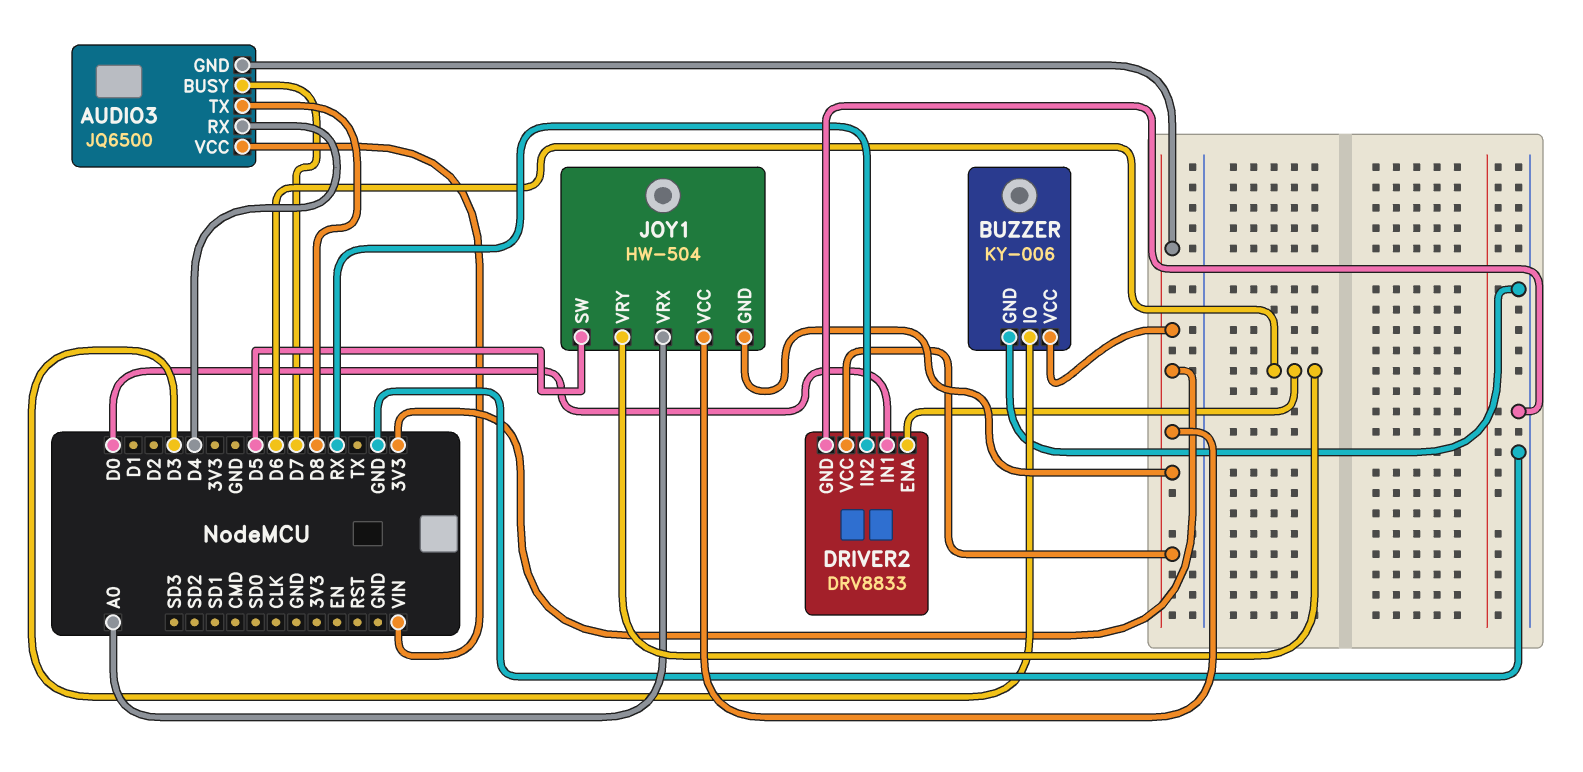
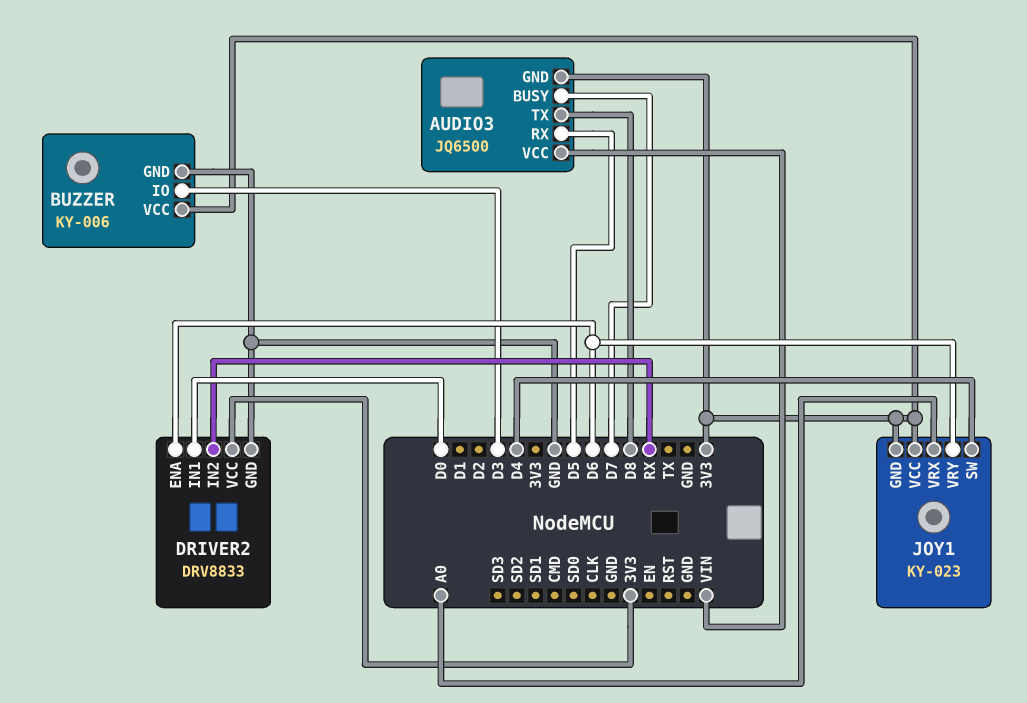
AUDIO3 pin RX: D4 -> D5
JOY1: HW-504 -> KY-023
JOY1 pin SW: D5 -> D4

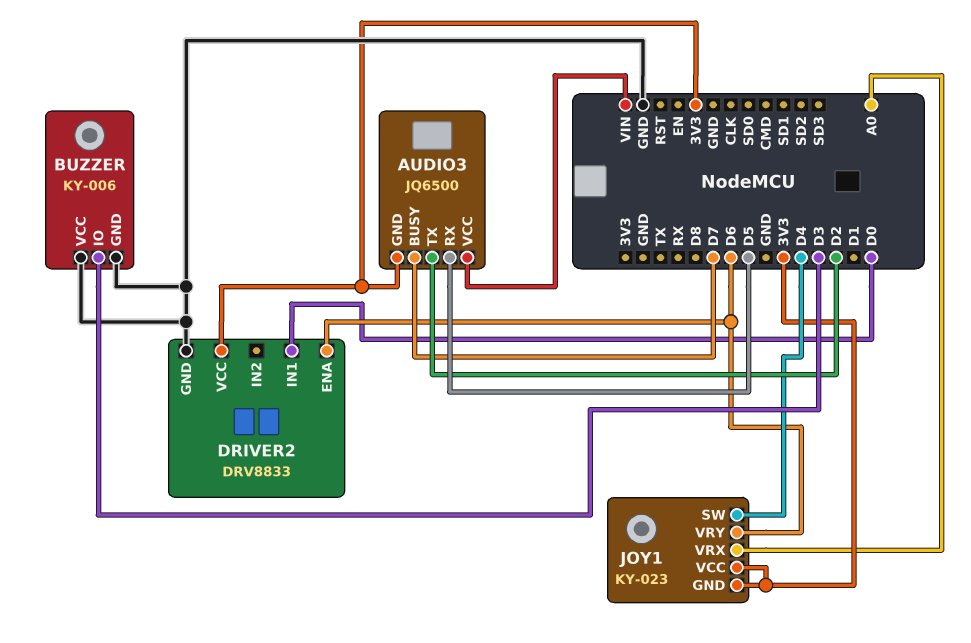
AUDIO3 pin TX: D8 -> D2
BUZZER pin VCC: 3V3 -> GND
DRIVER2 pin IN2: RX -> none

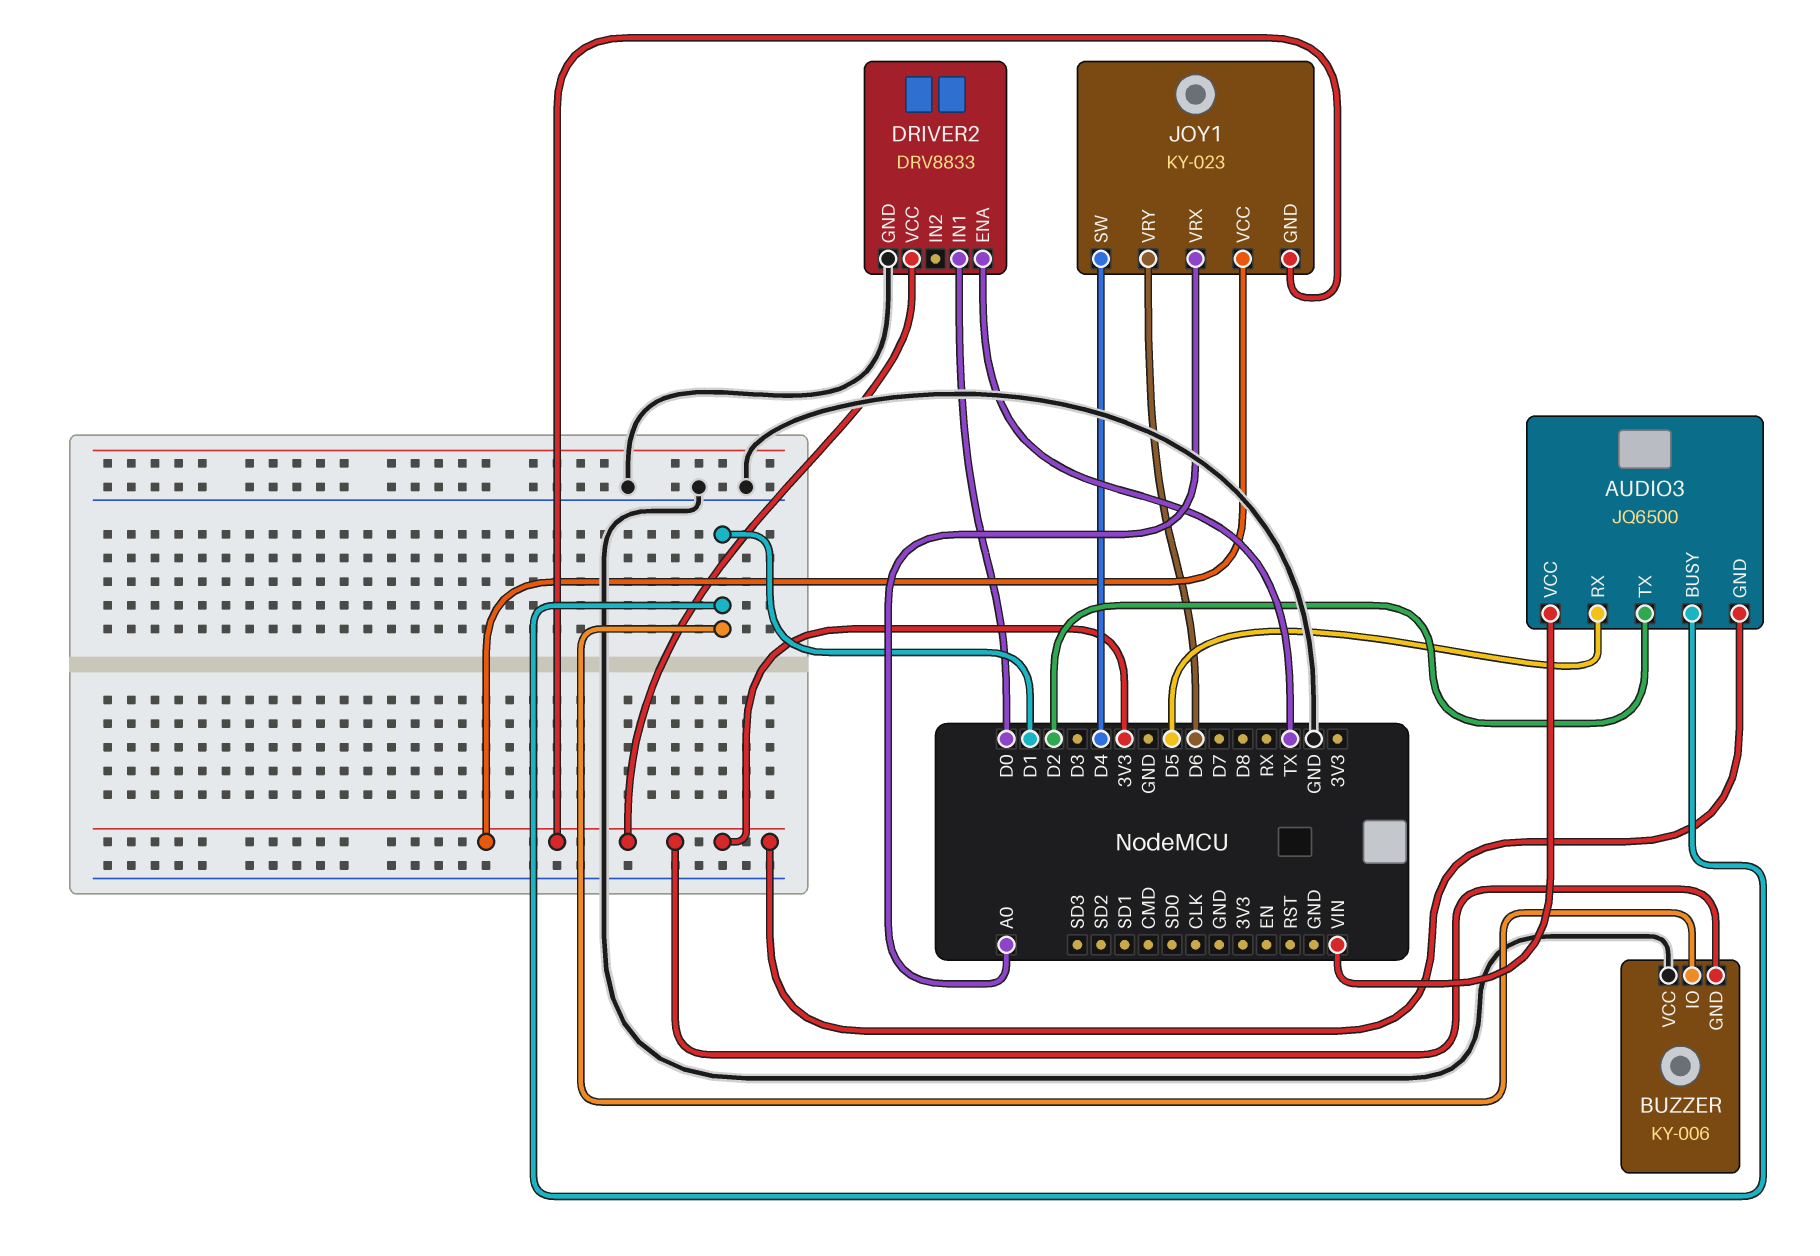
AUDIO3 pin BUSY: D7 -> D1
BUZZER pin GND: GND -> 3V3
BUZZER pin IO: D3 -> D1
DRIVER2 pin ENA: D6 -> TX

